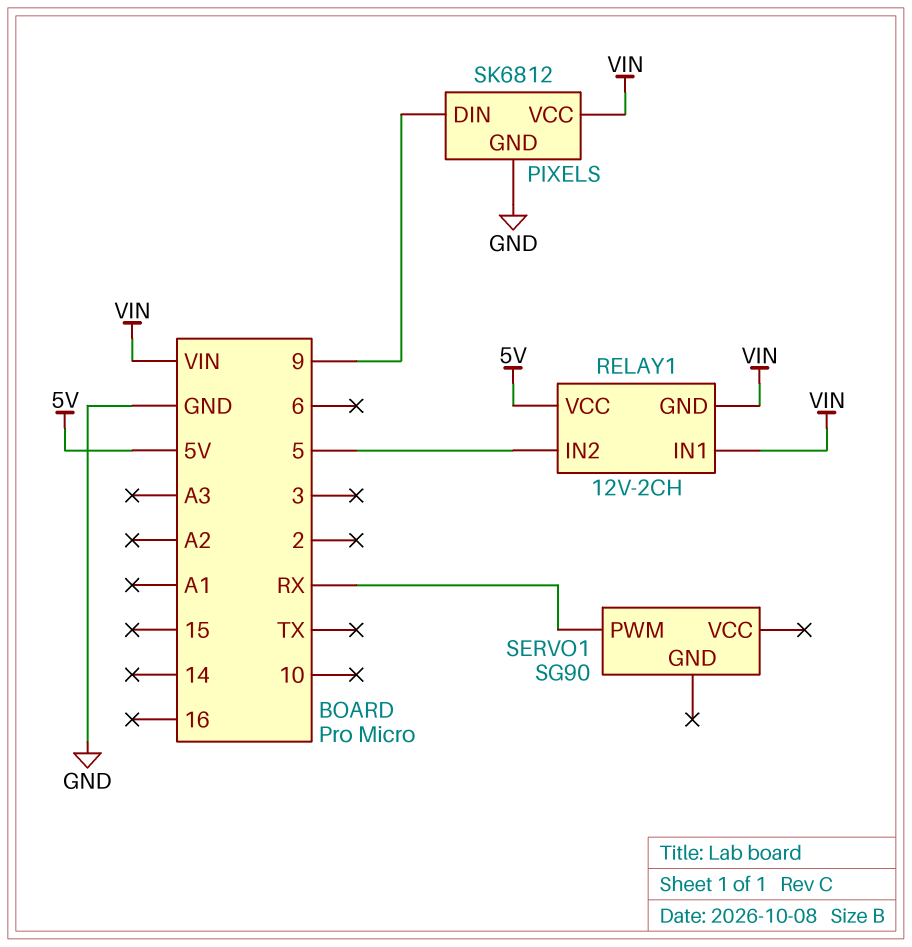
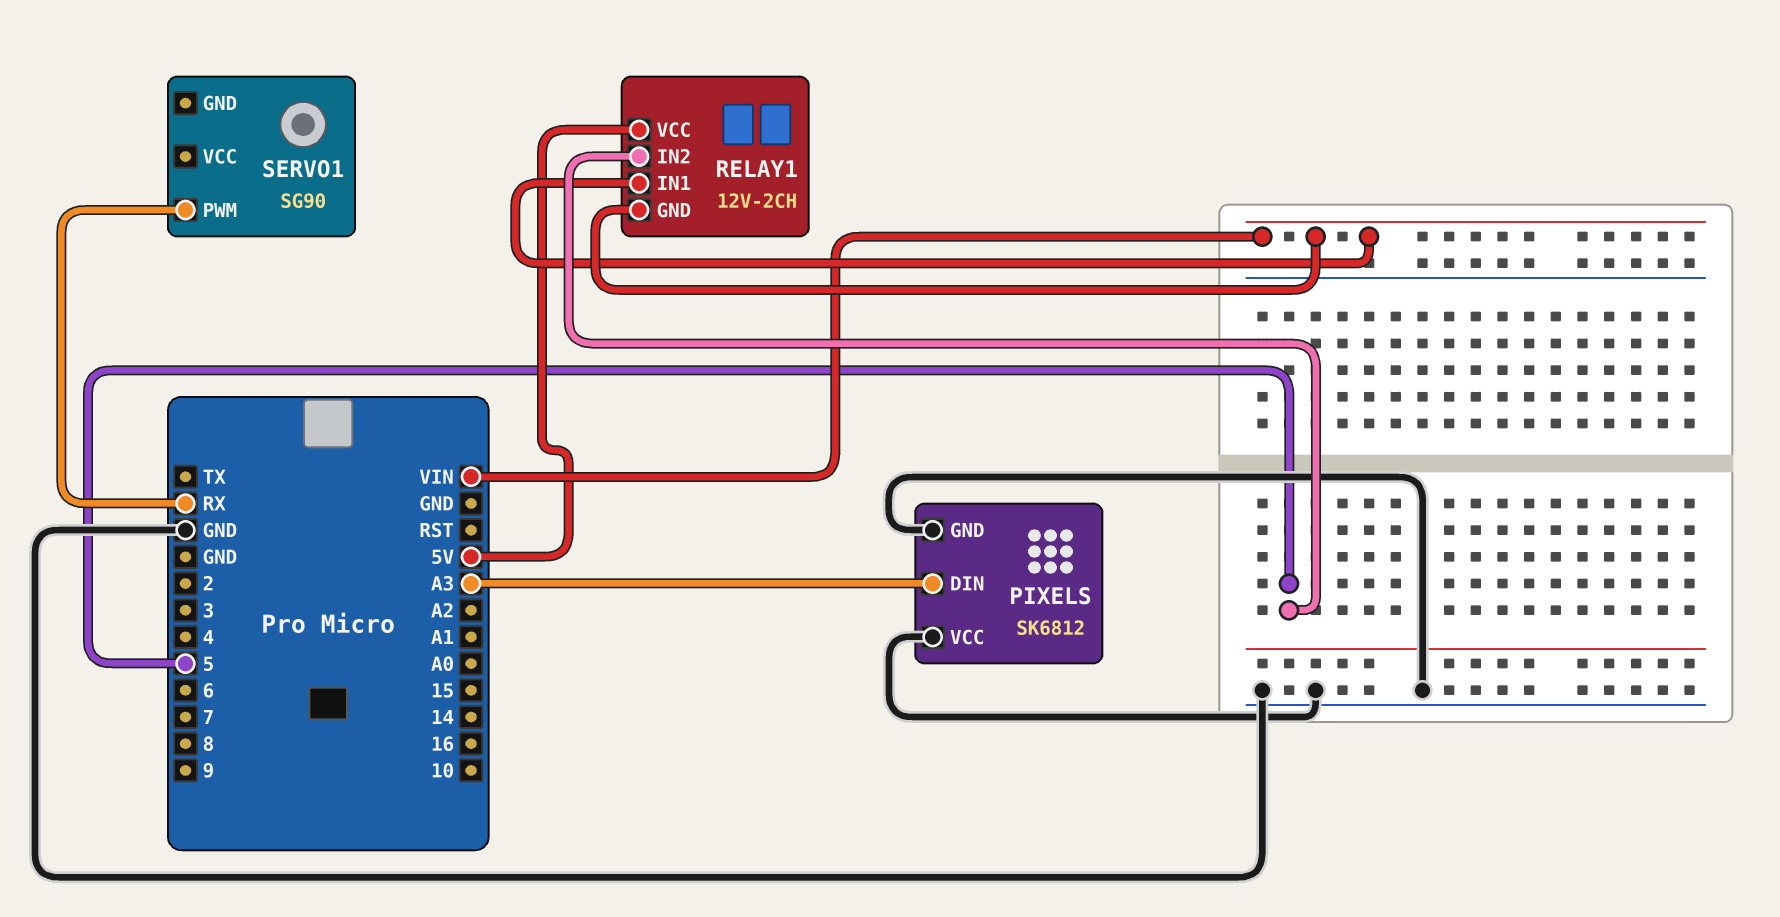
PIXELS pin DIN: 9 -> A3
PIXELS pin VCC: VIN -> GND

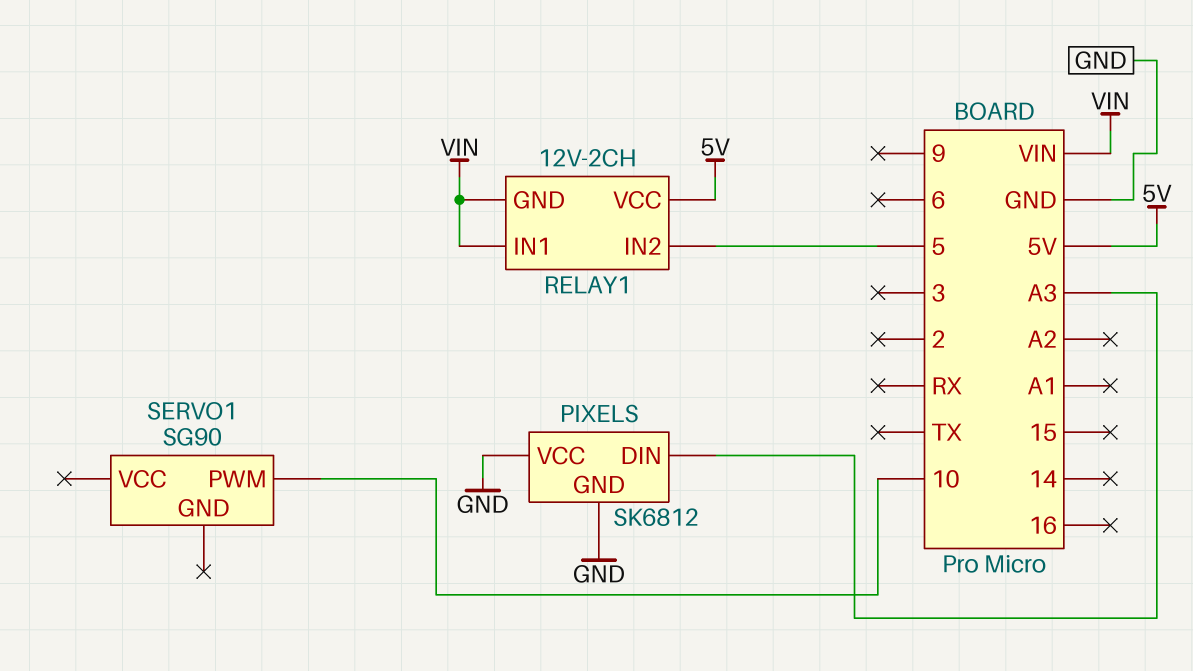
SERVO1 pin PWM: RX -> 10

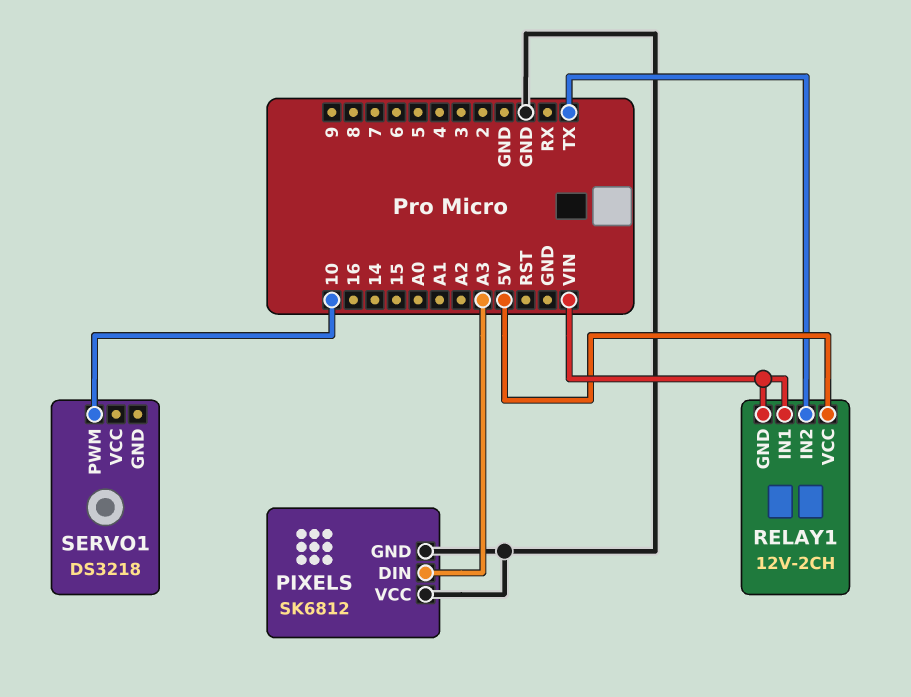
RELAY1 pin IN2: 5 -> TX
SERVO1: SG90 -> DS3218

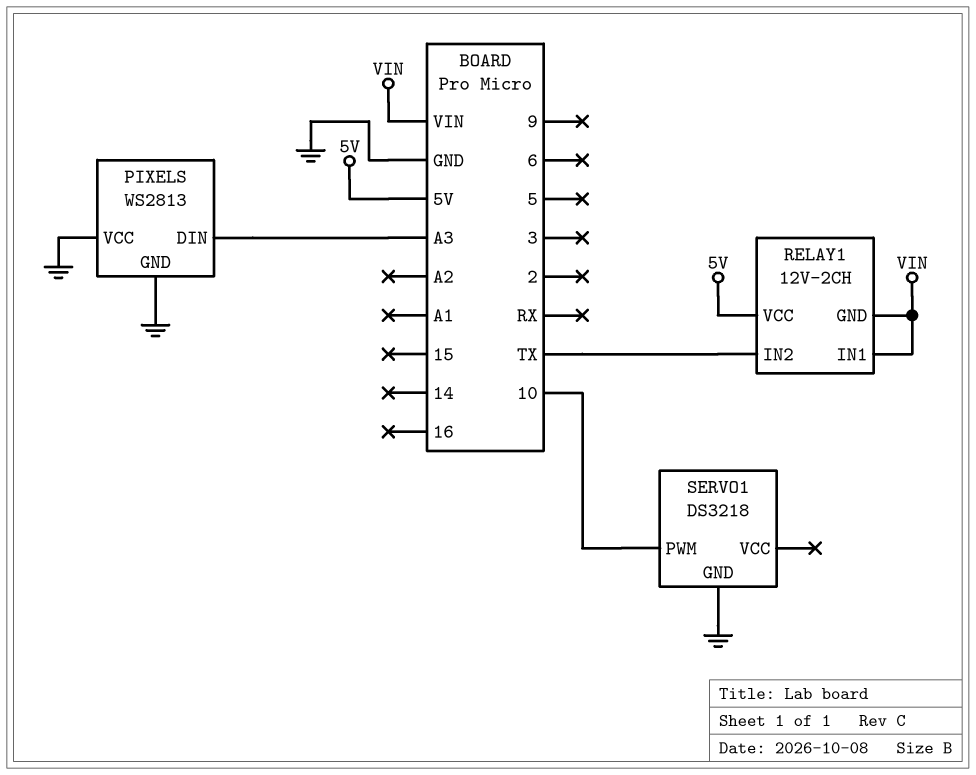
PIXELS: SK6812 -> WS2813
SERVO1 pin GND: none -> GND

